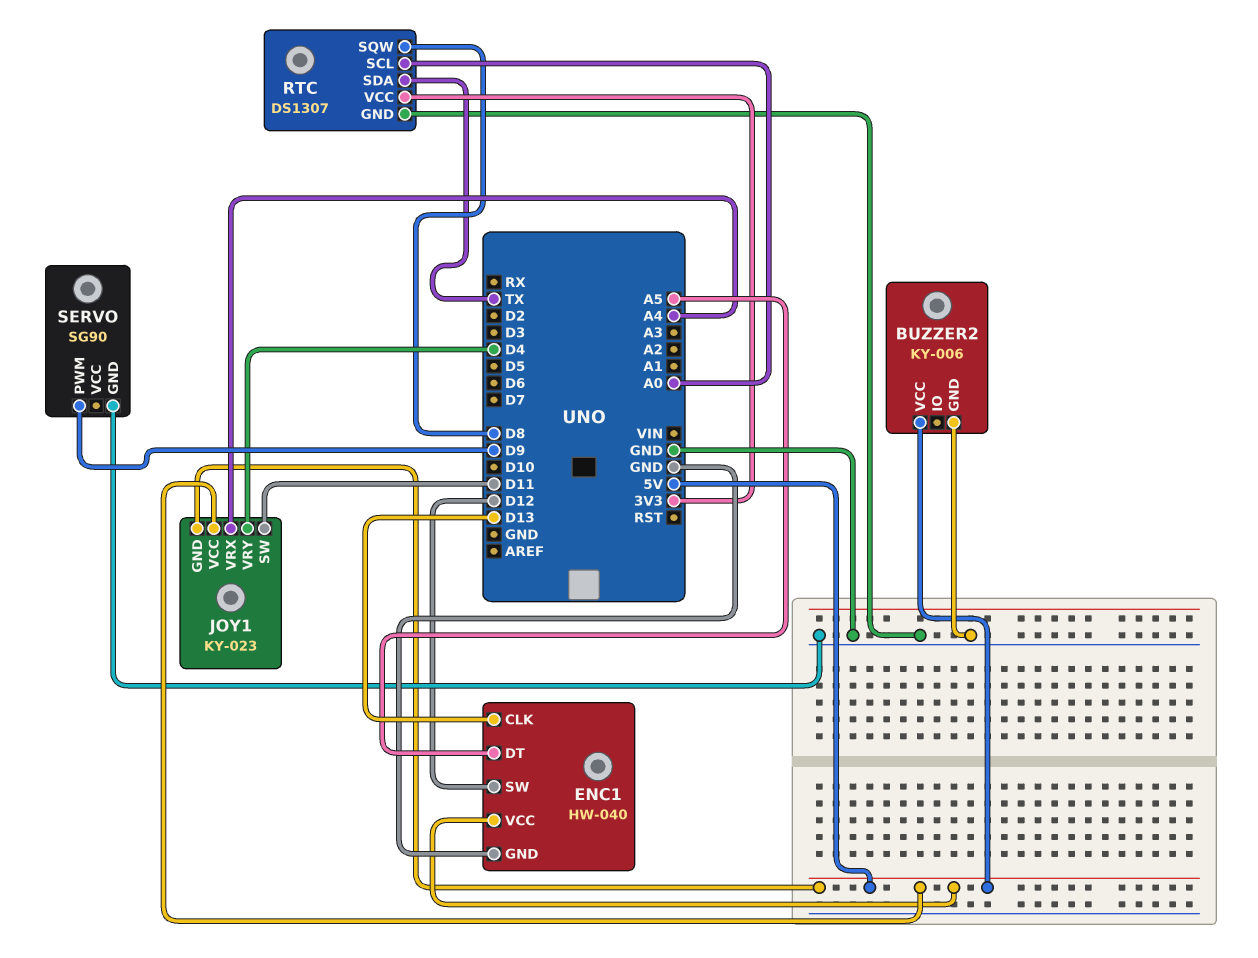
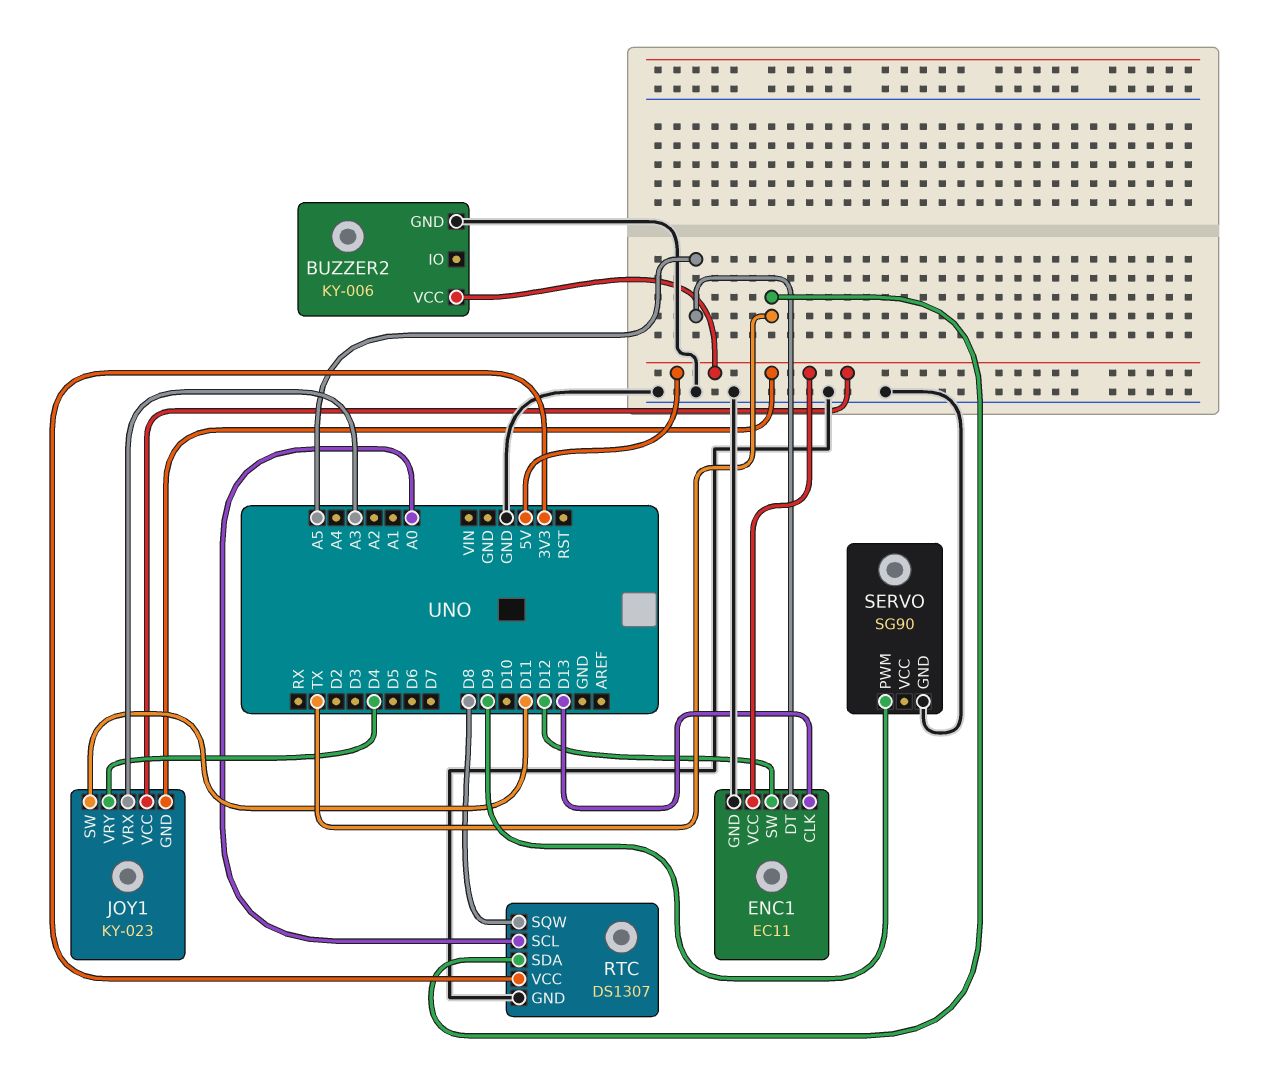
ENC1: HW-040 -> EC11
JOY1 pin VRX: A4 -> A3

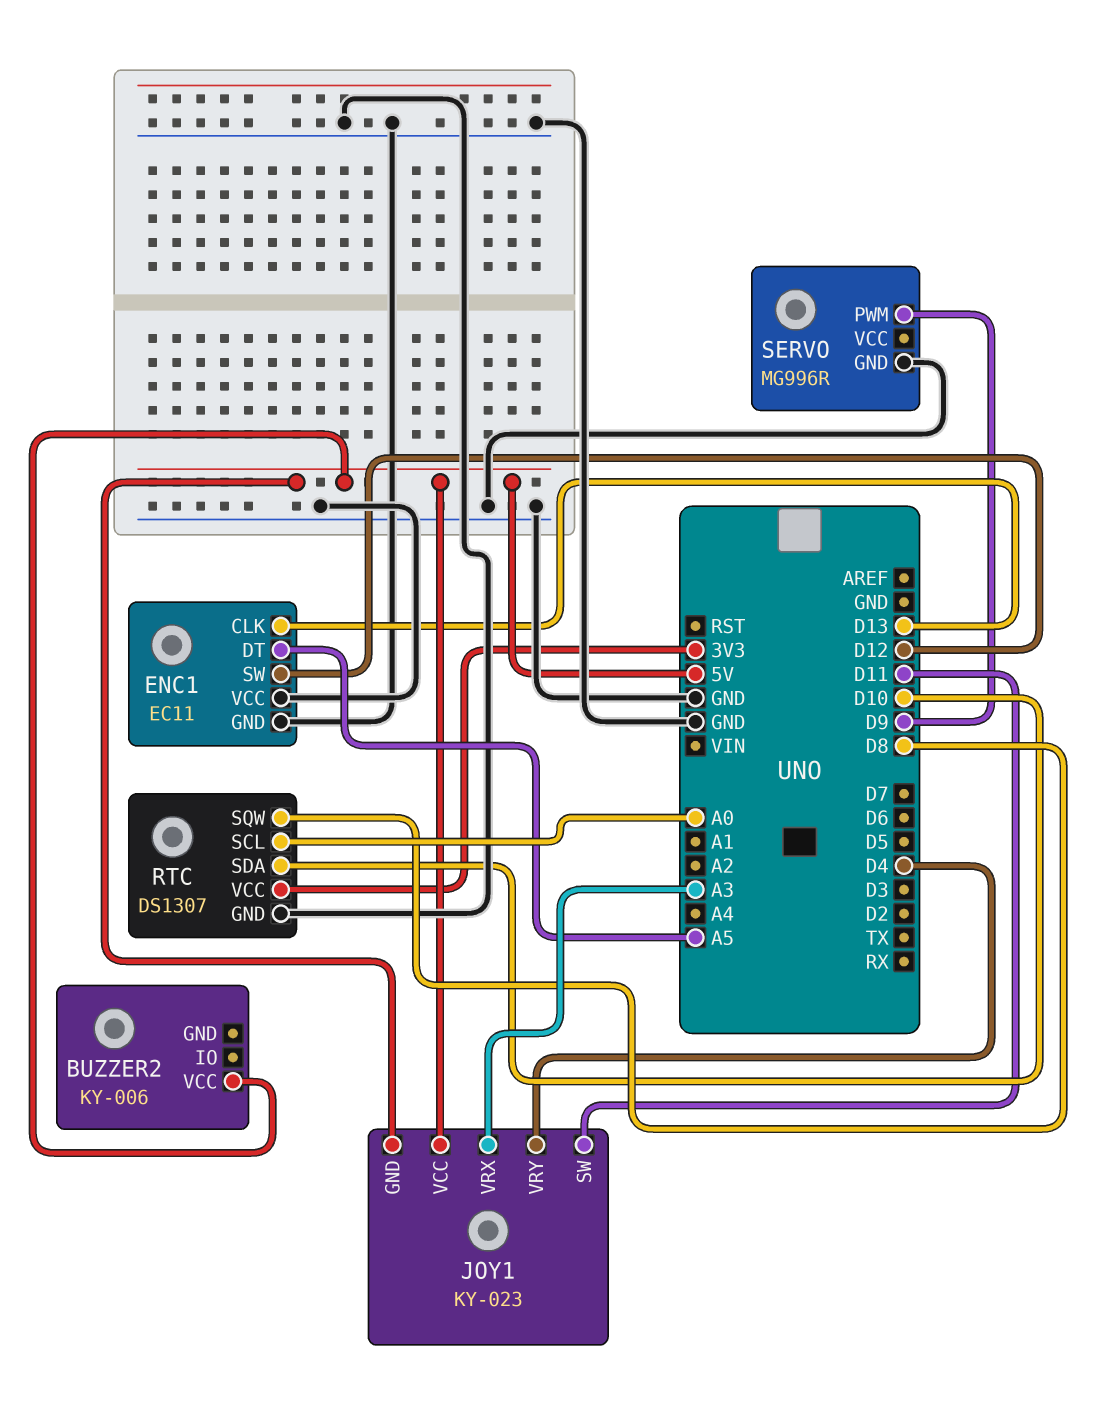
BUZZER2 pin GND: GND -> none
ENC1 pin VCC: 5V -> GND
RTC pin SDA: TX -> D10
SERVO: SG90 -> MG996R

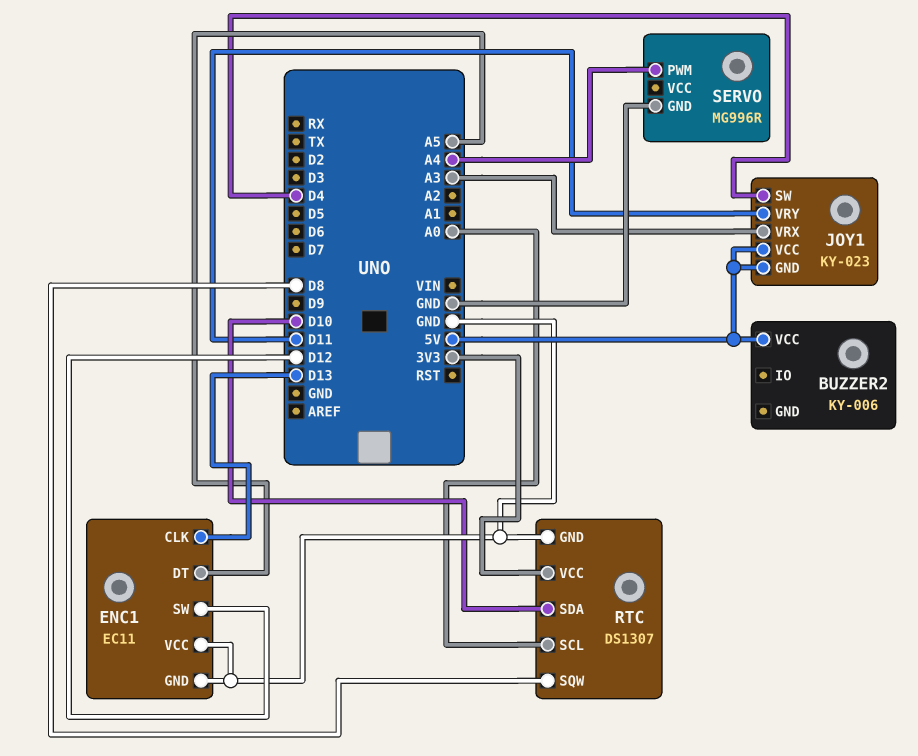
JOY1 pin SW: D11 -> D4
JOY1 pin VRY: D4 -> D11
SERVO pin PWM: D9 -> A4

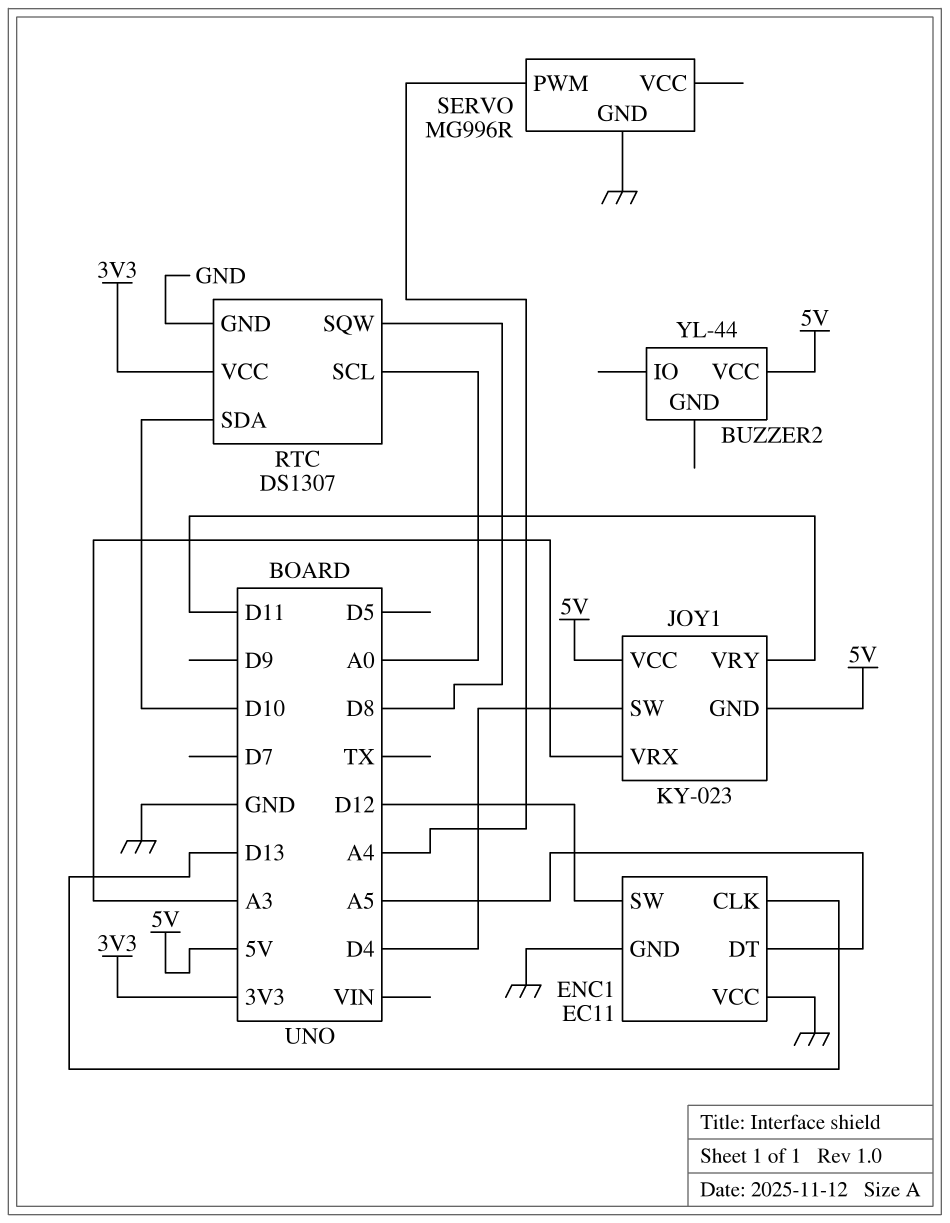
BUZZER2: KY-006 -> YL-44

